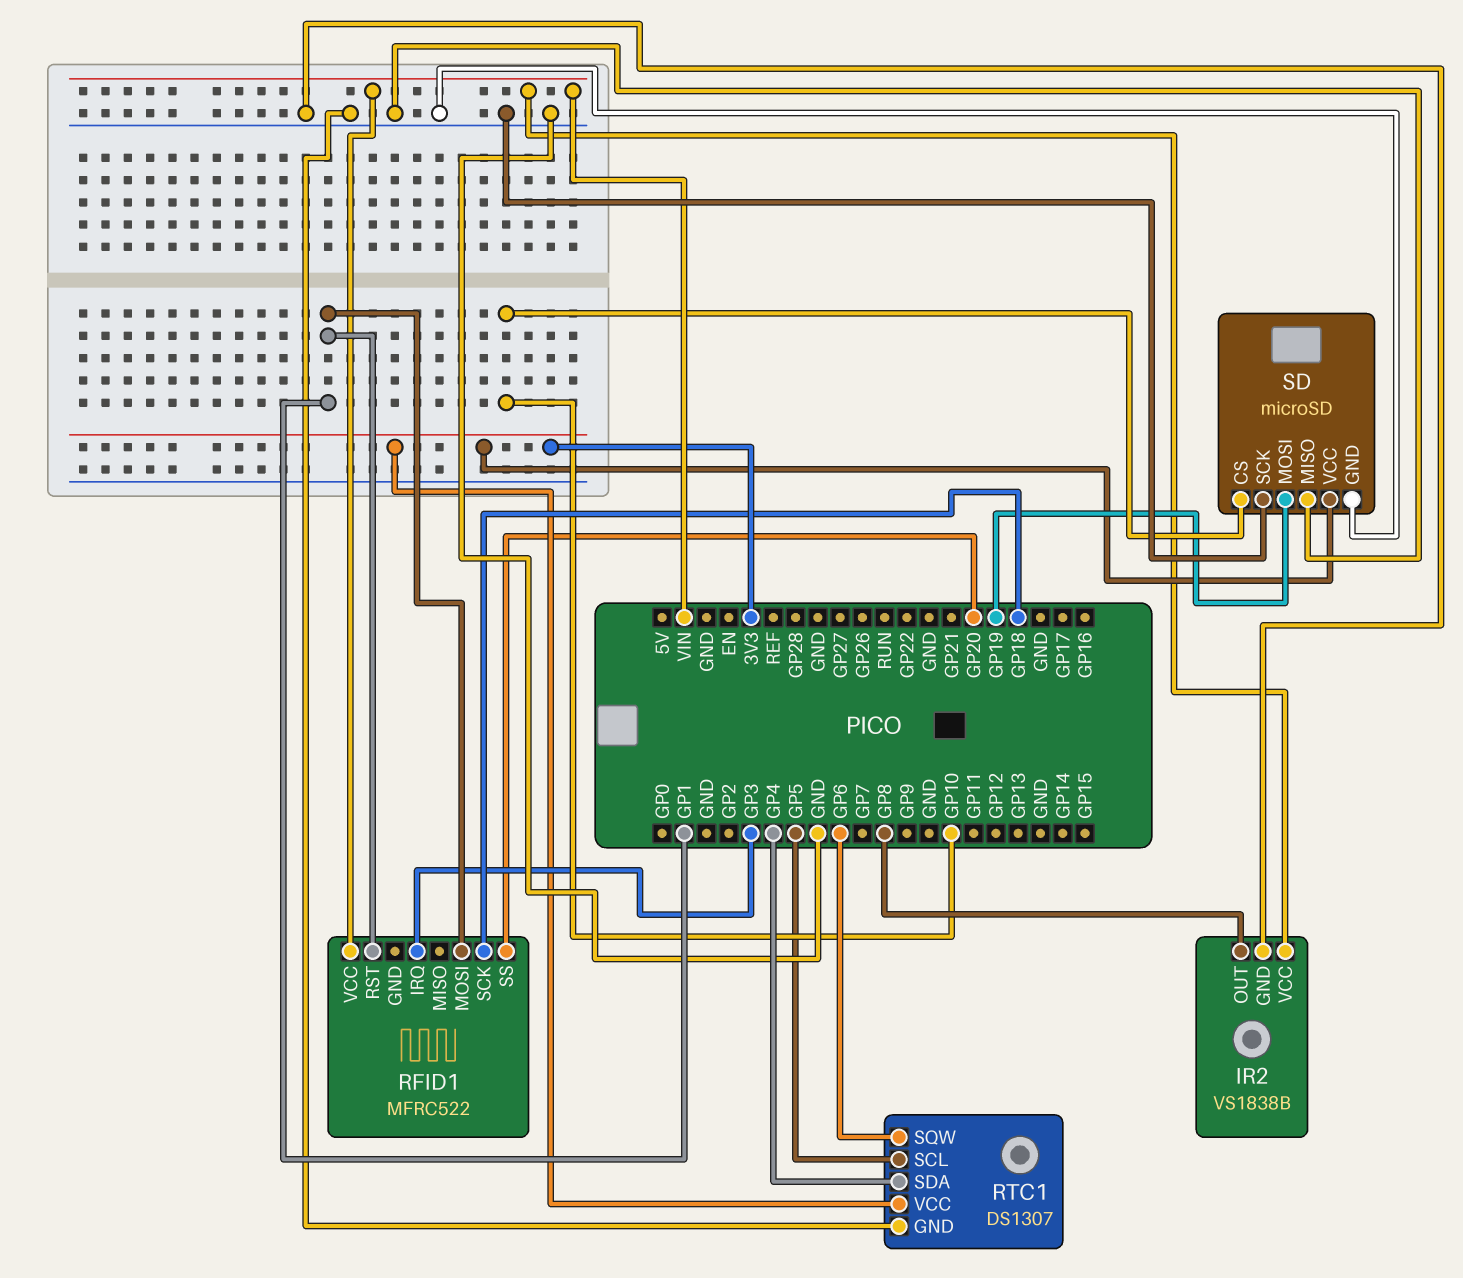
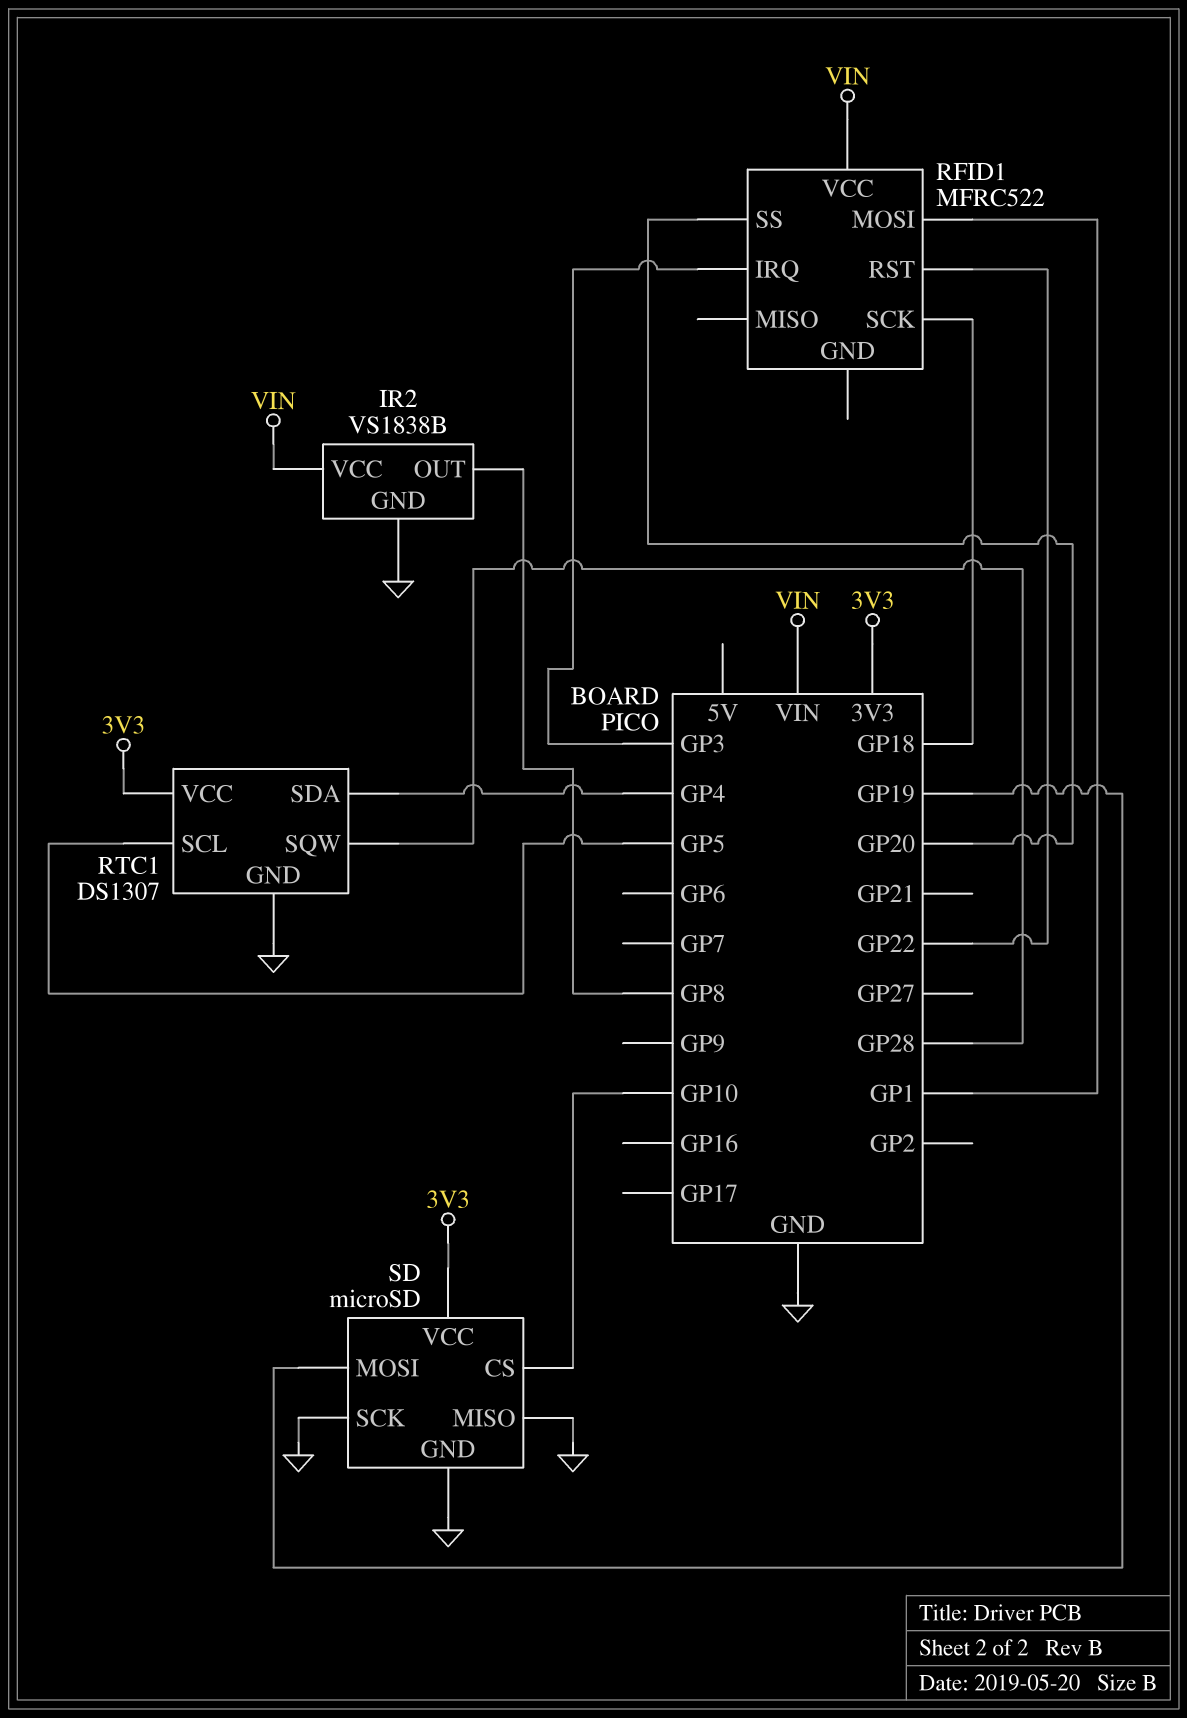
RFID1 pin RST: GP1 -> GP22
RTC1 pin SQW: GP6 -> GP28

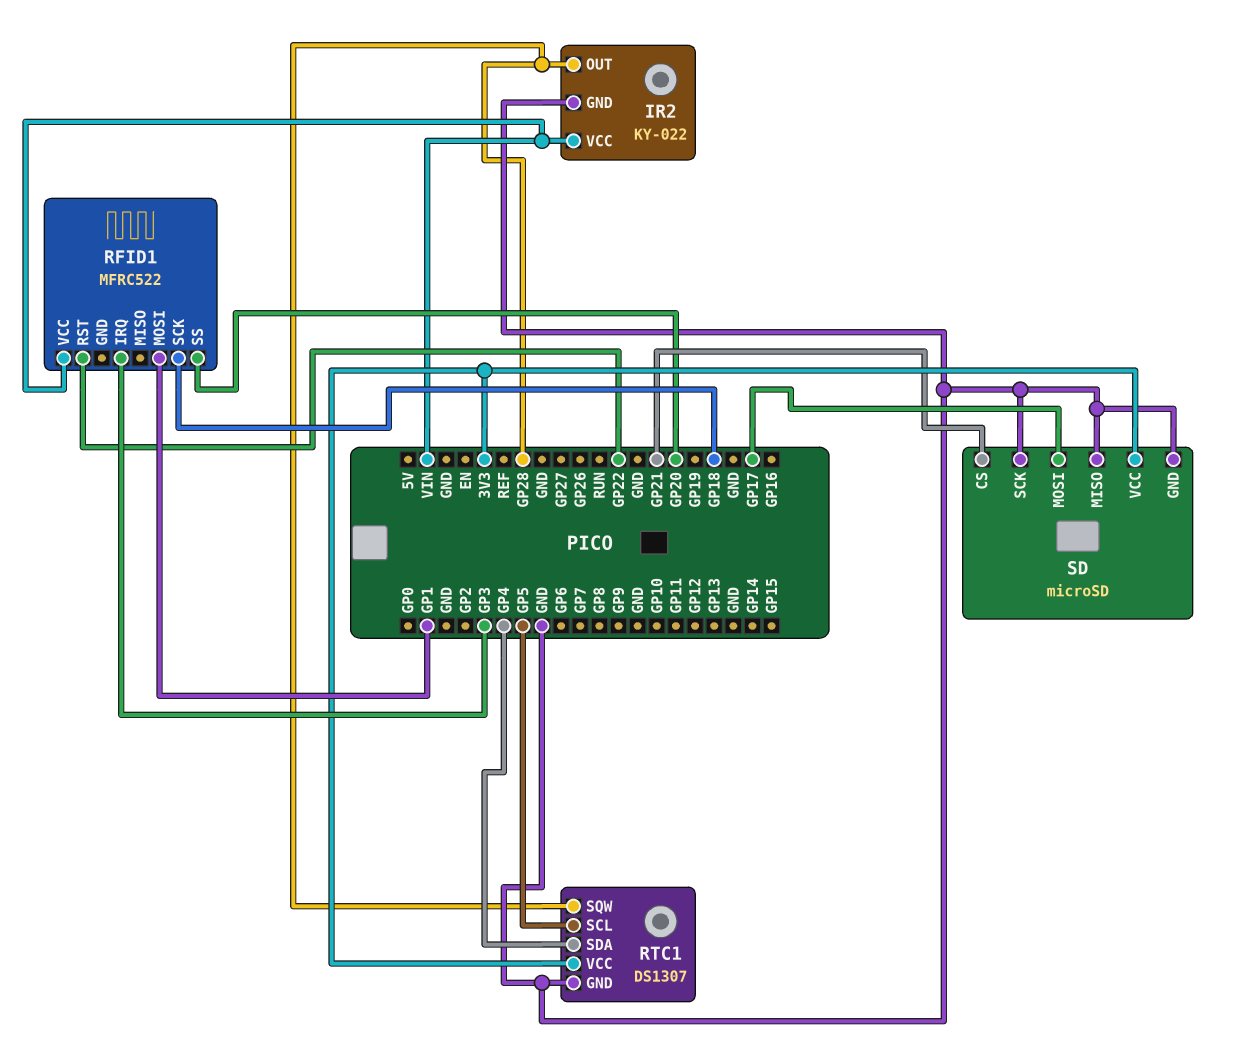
IR2: VS1838B -> KY-022
IR2 pin OUT: GP8 -> GP28
SD pin CS: GP10 -> GP21
SD pin MOSI: GP19 -> GP17

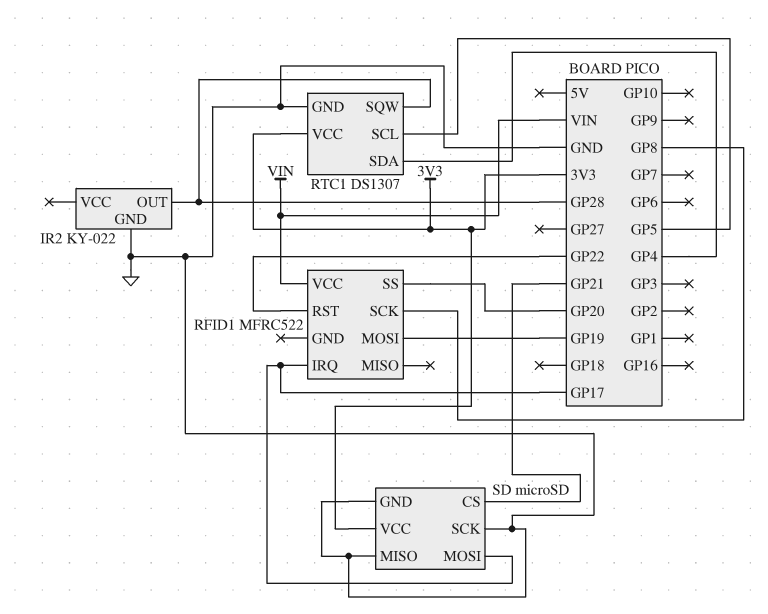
IR2 pin VCC: VIN -> none
RFID1 pin IRQ: GP3 -> GP17
RFID1 pin MOSI: GP1 -> GP19
RFID1 pin SCK: GP18 -> GP8

